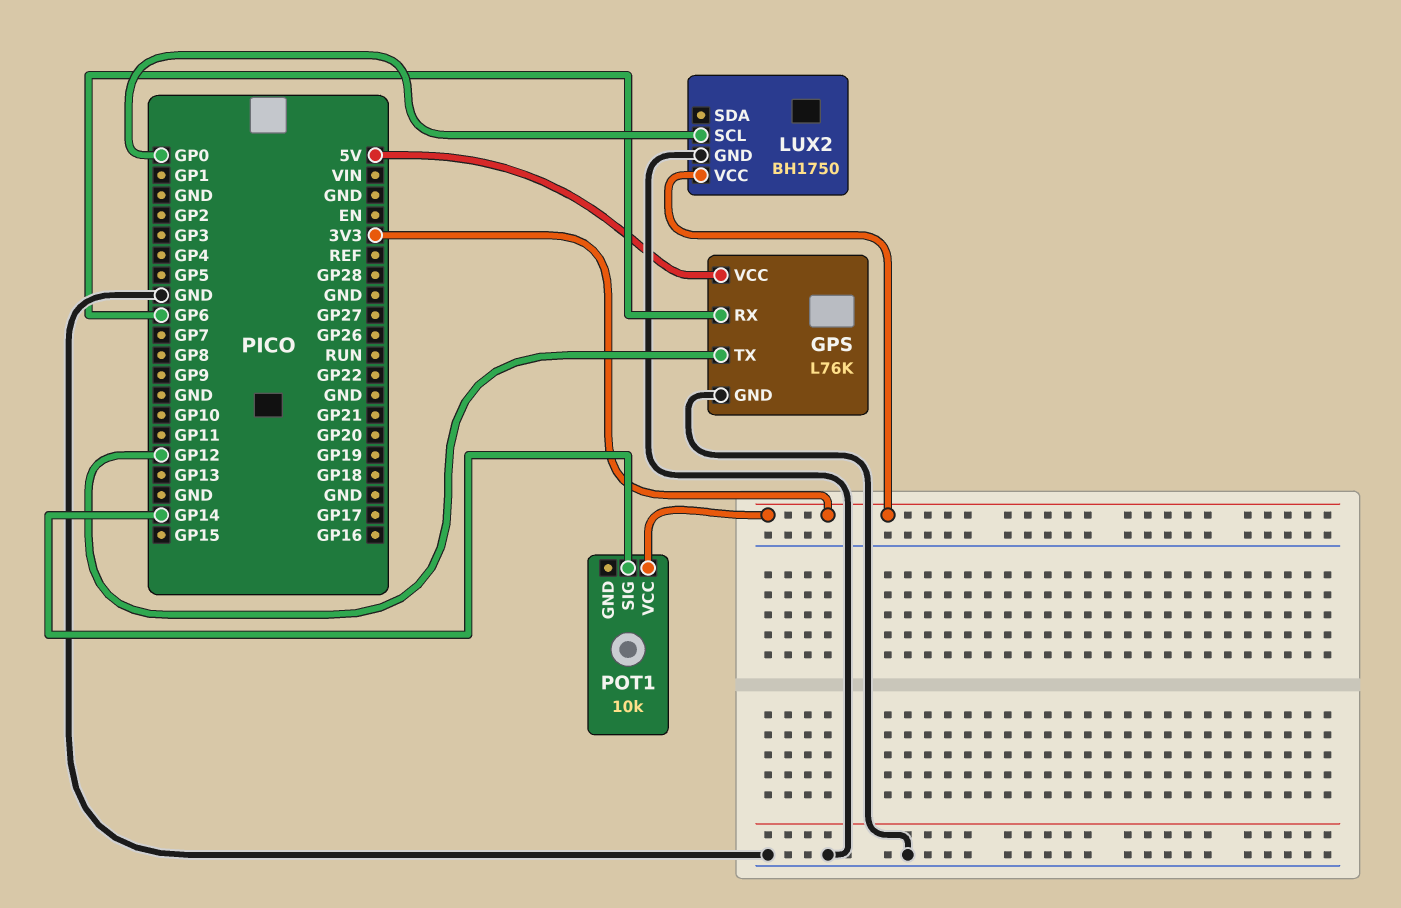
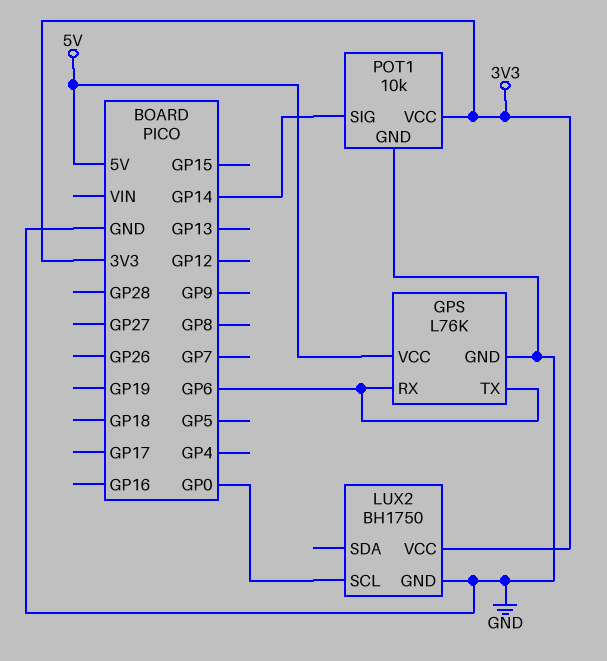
GPS pin TX: GP12 -> GP6
POT1 pin GND: none -> GND

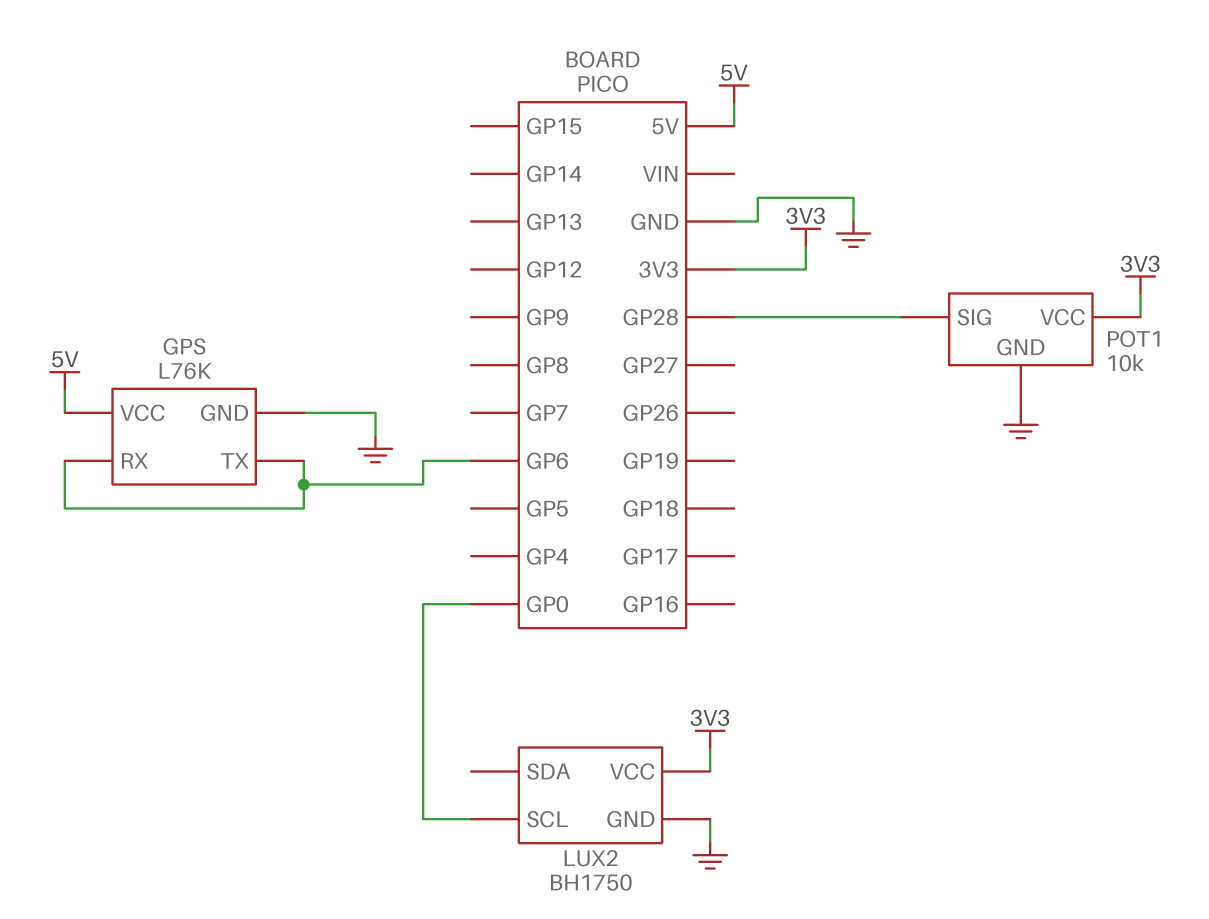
POT1 pin SIG: GP14 -> GP28

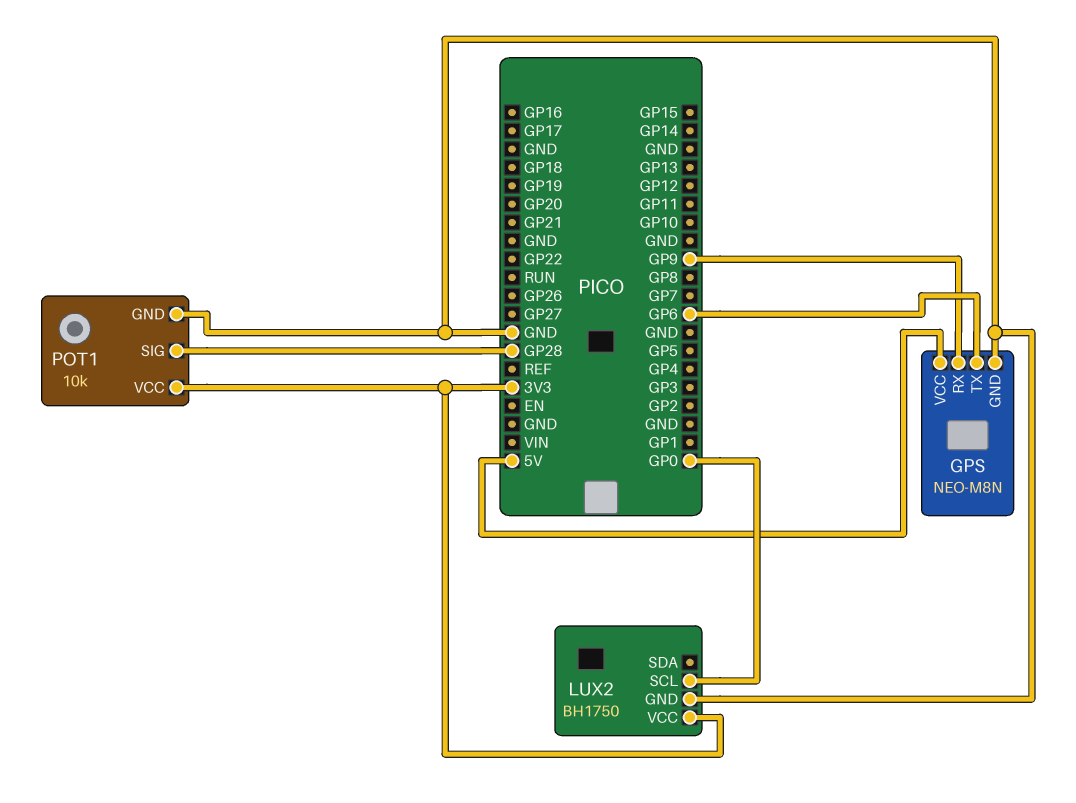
GPS: L76K -> NEO-M8N
GPS pin RX: GP6 -> GP9

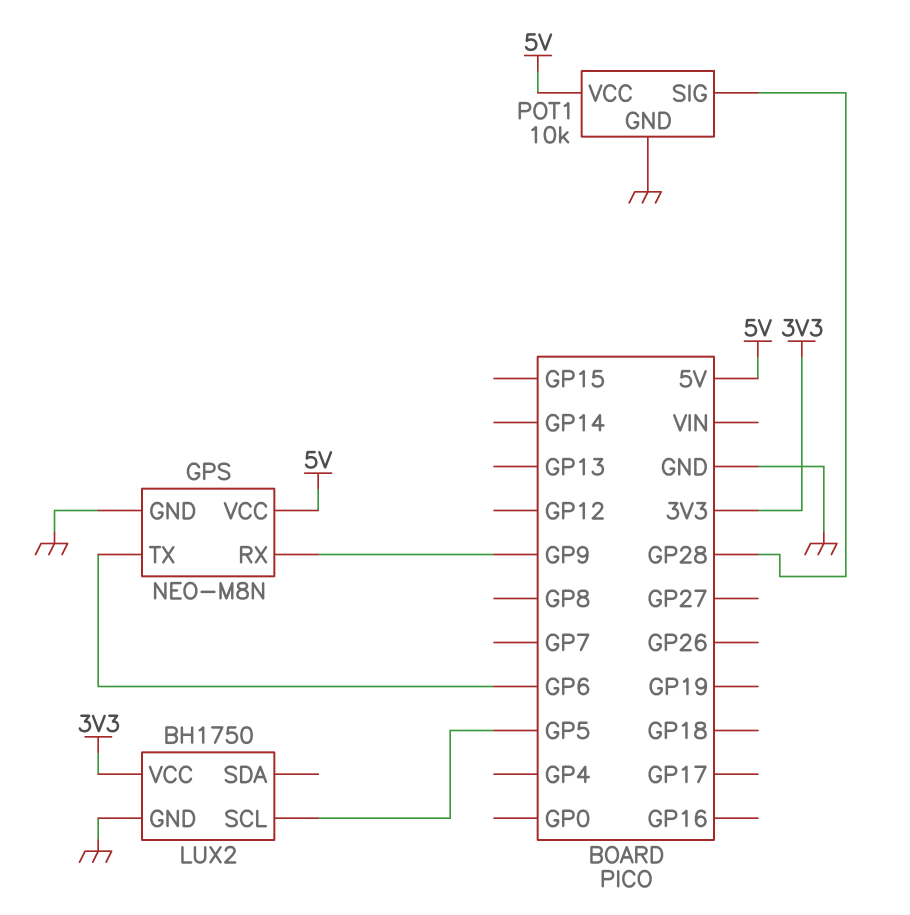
LUX2 pin SCL: GP0 -> GP5
POT1 pin VCC: 3V3 -> 5V

